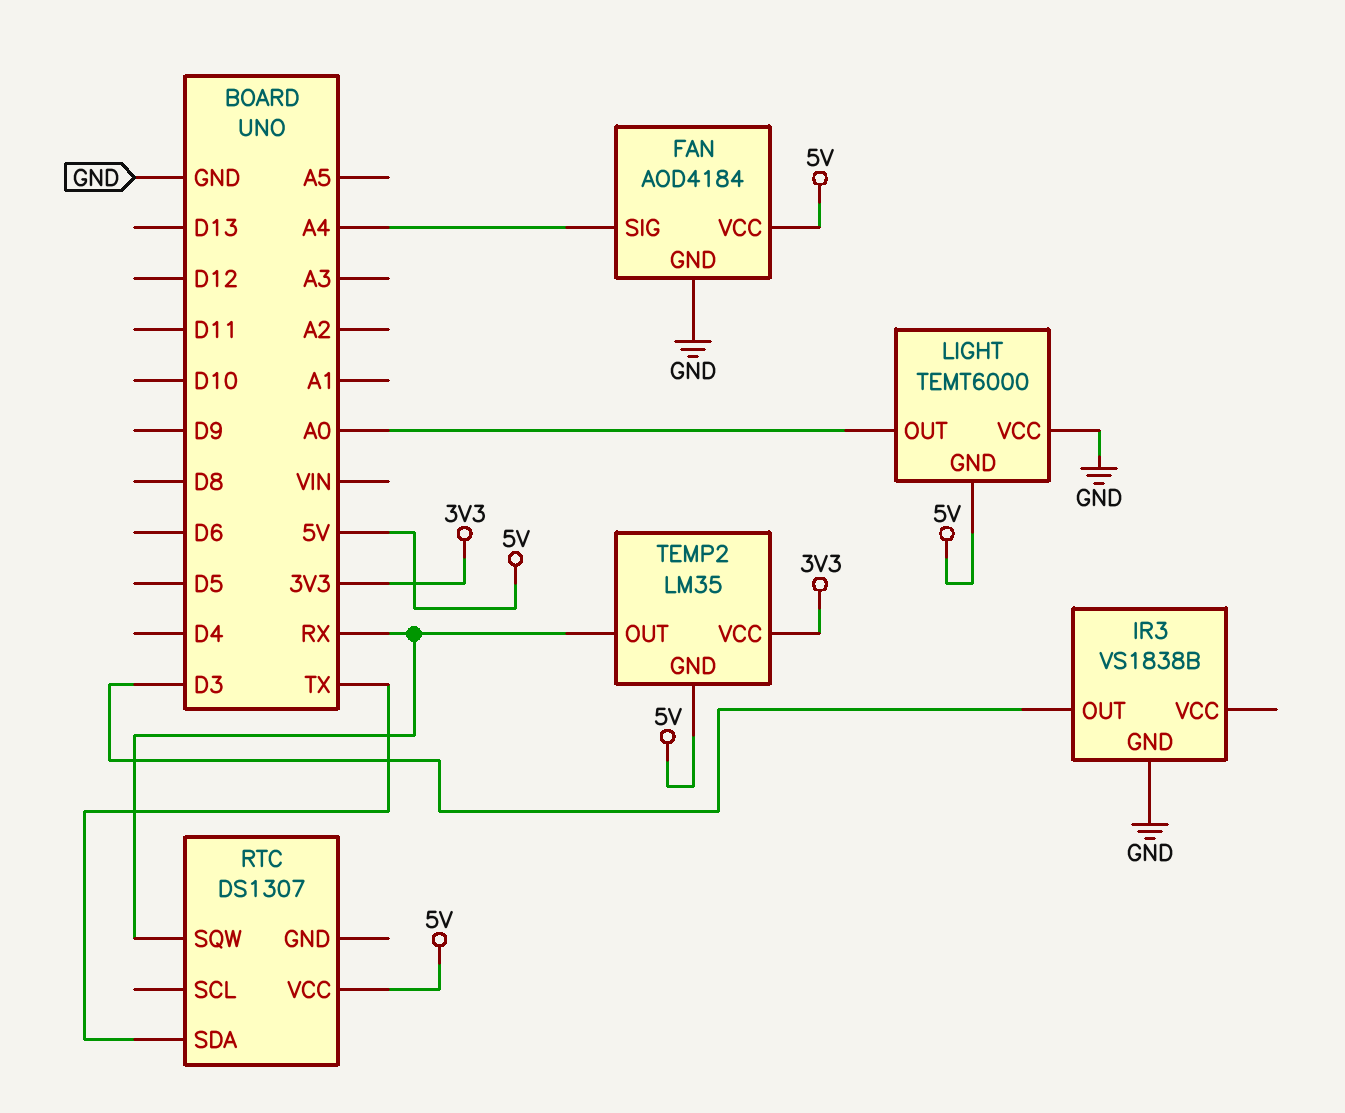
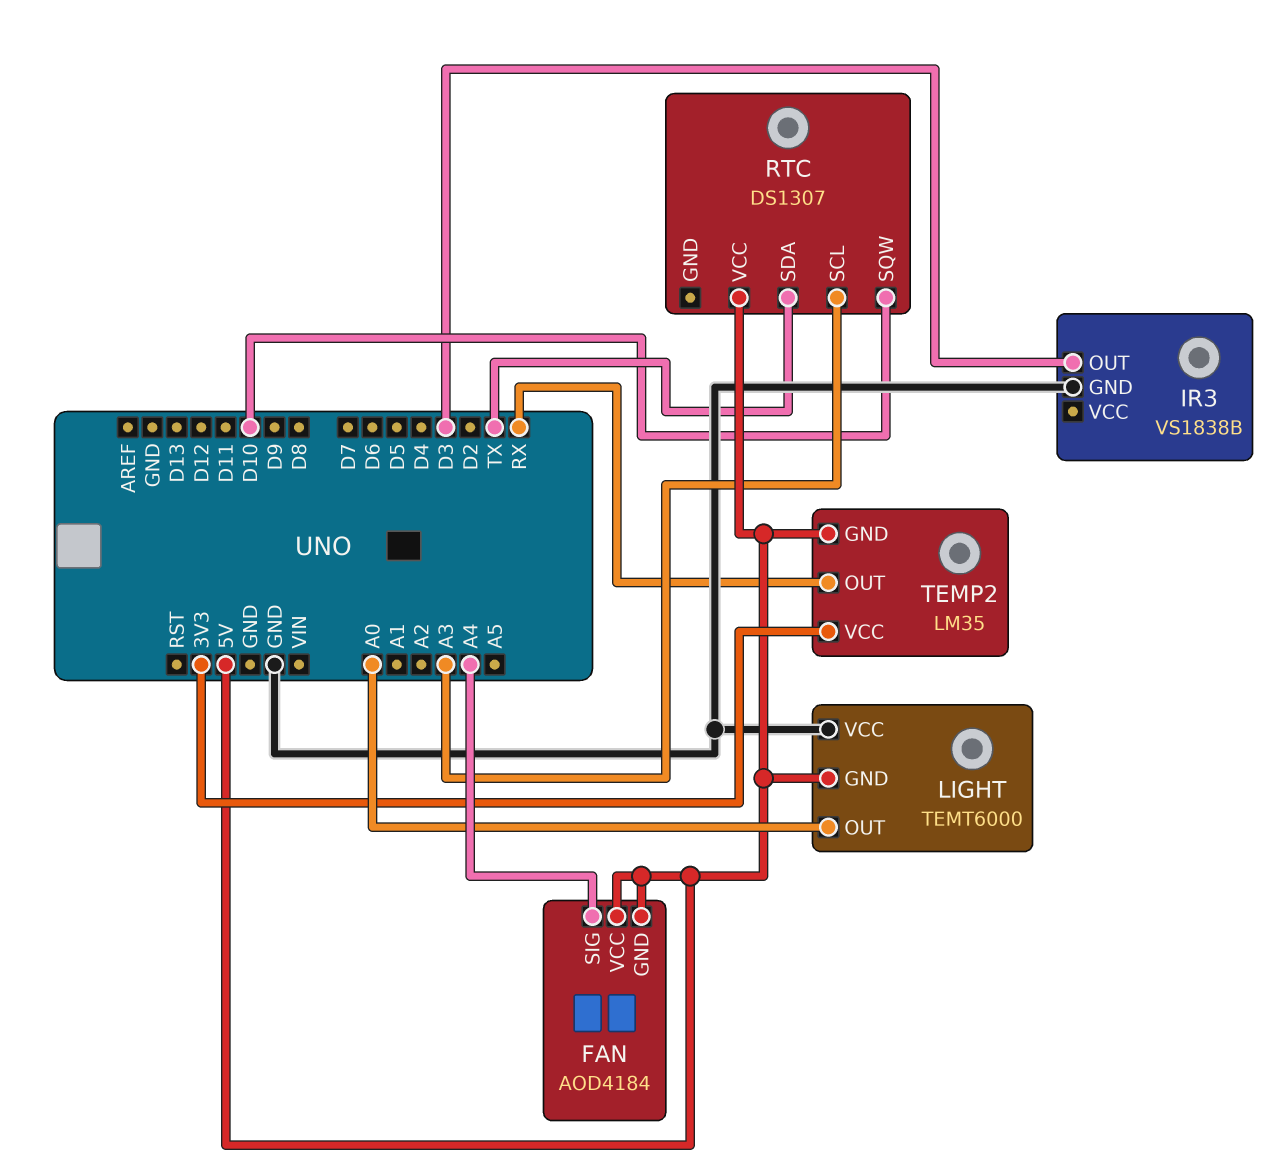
FAN pin GND: GND -> 5V
RTC pin SCL: none -> A3
RTC pin SQW: RX -> D10

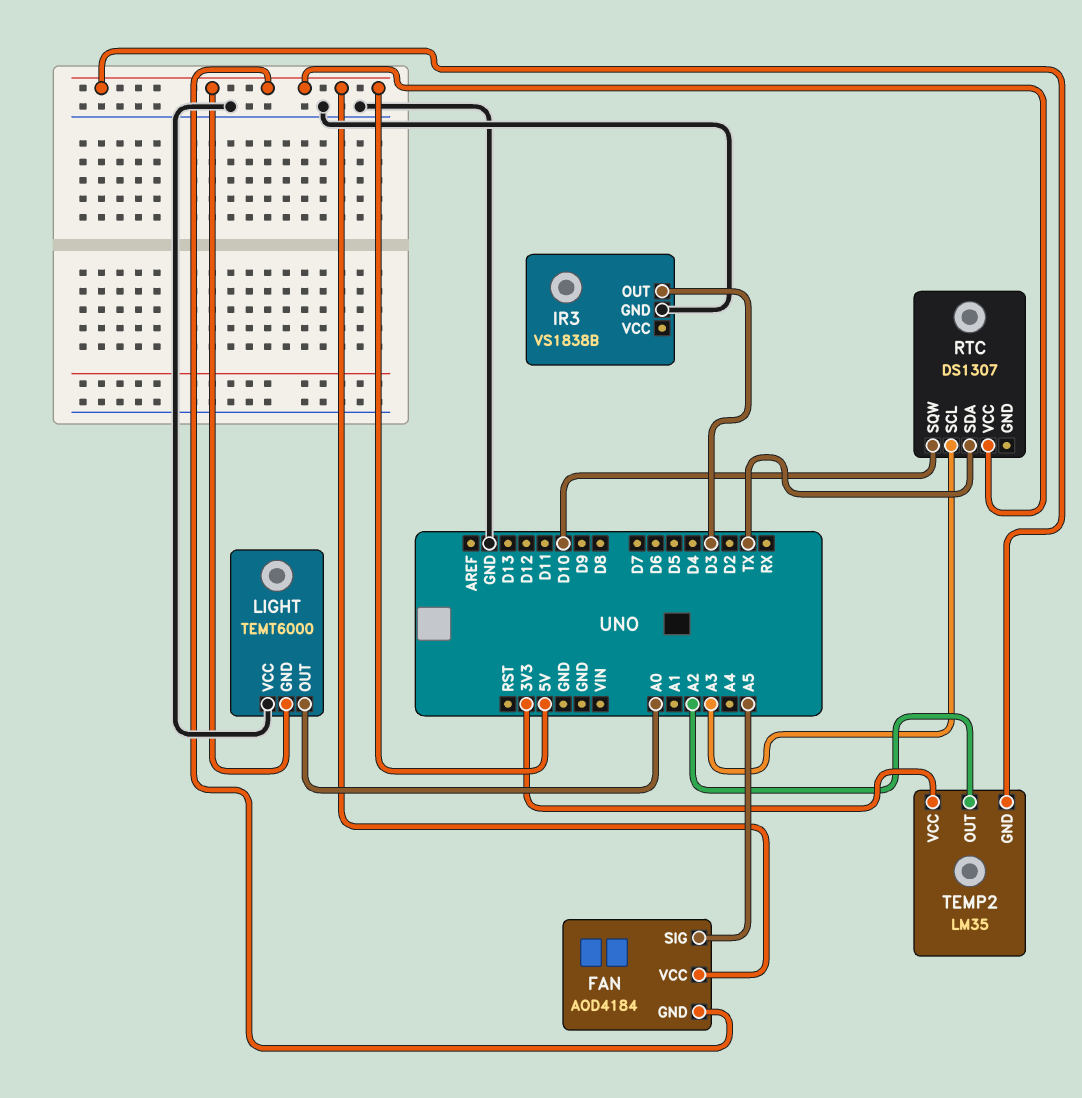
FAN pin SIG: A4 -> A5
TEMP2 pin OUT: RX -> A2

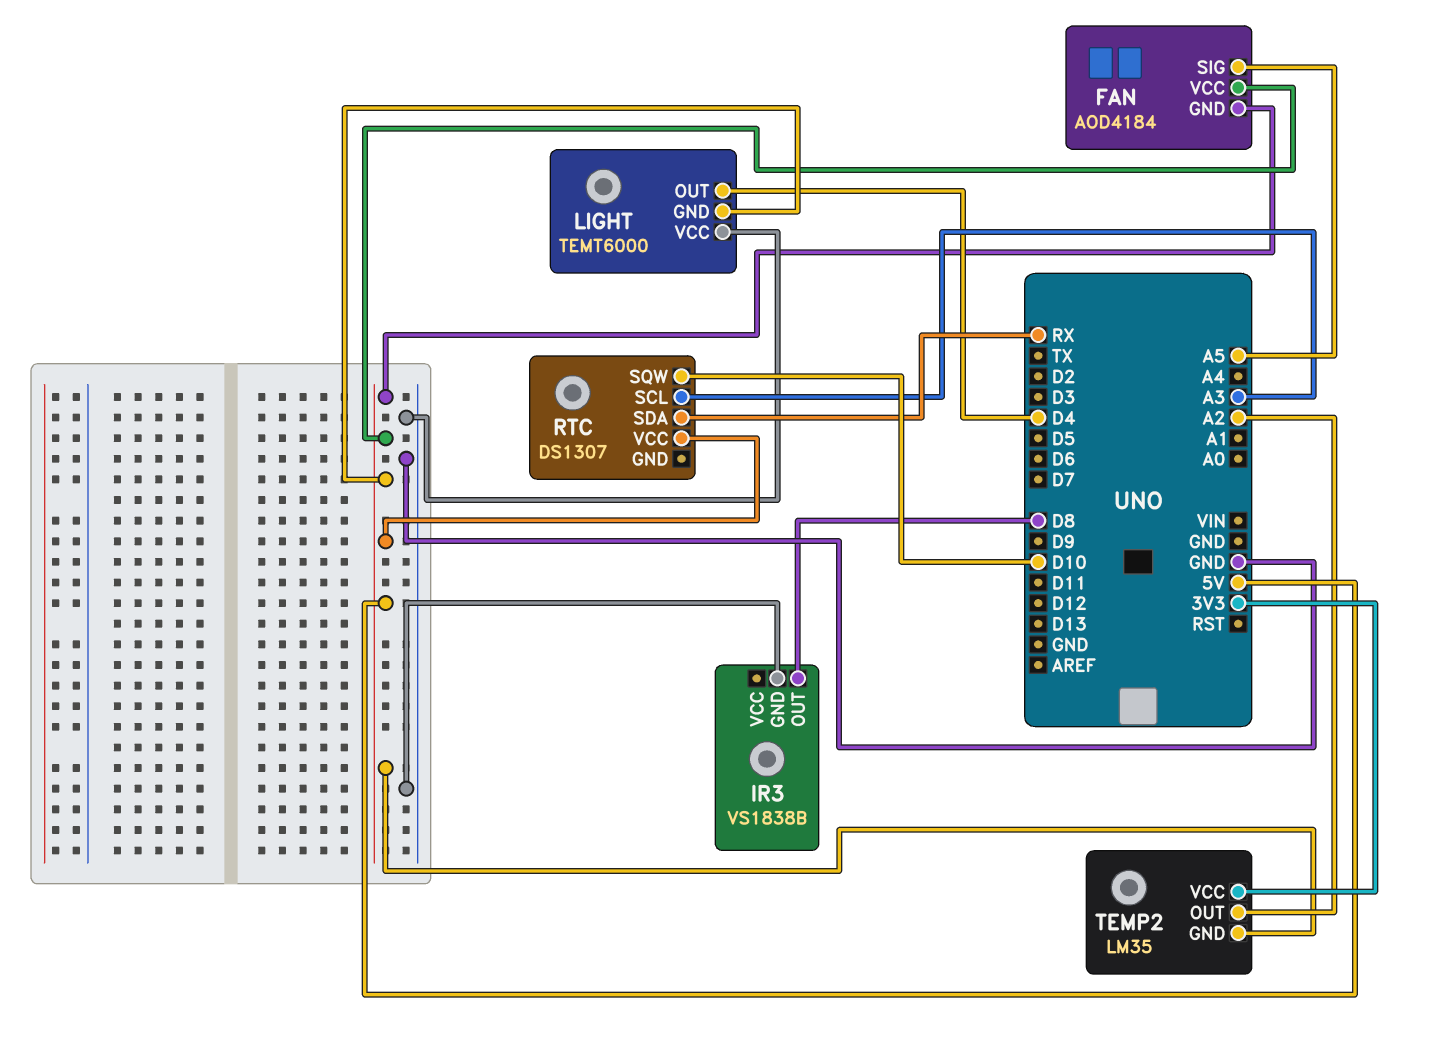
IR3 pin OUT: D3 -> D8
LIGHT pin OUT: A0 -> D4
RTC pin SDA: TX -> RX

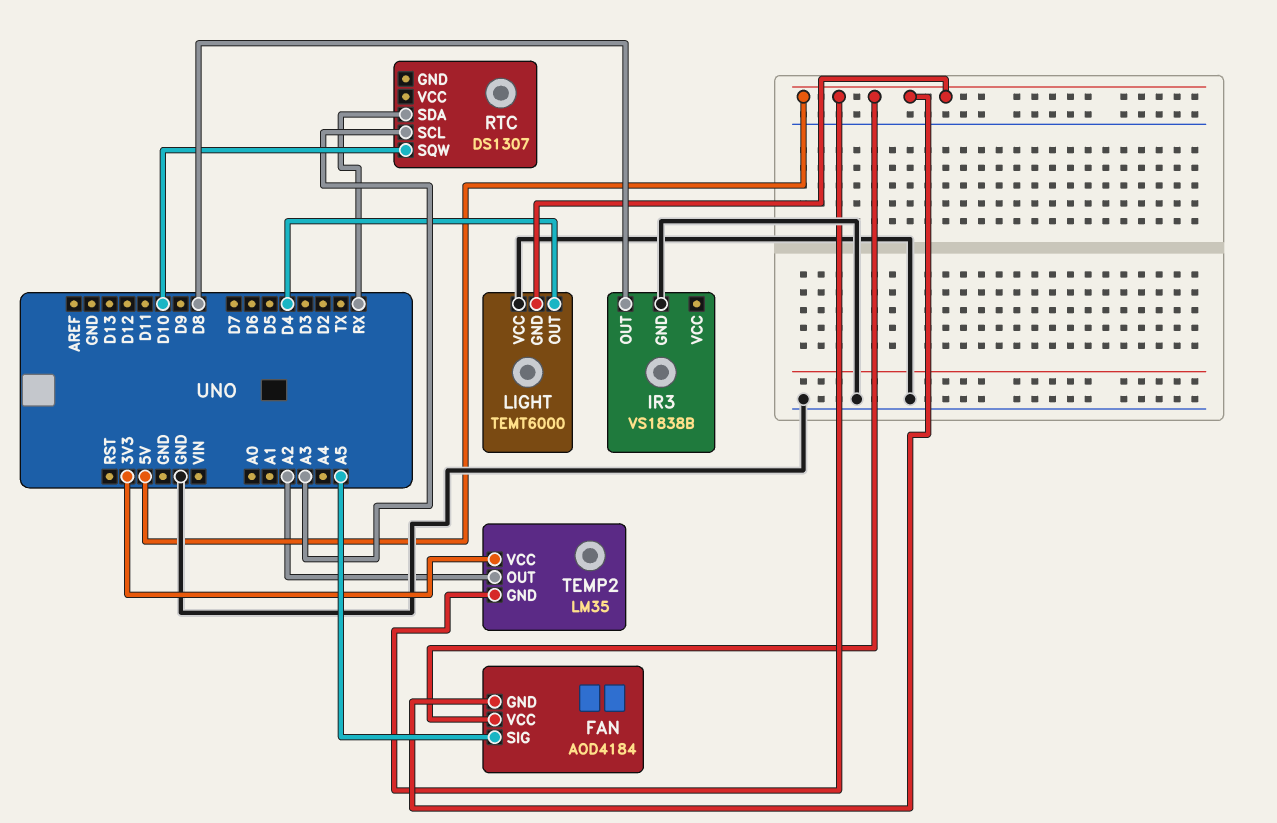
RTC pin VCC: 5V -> none

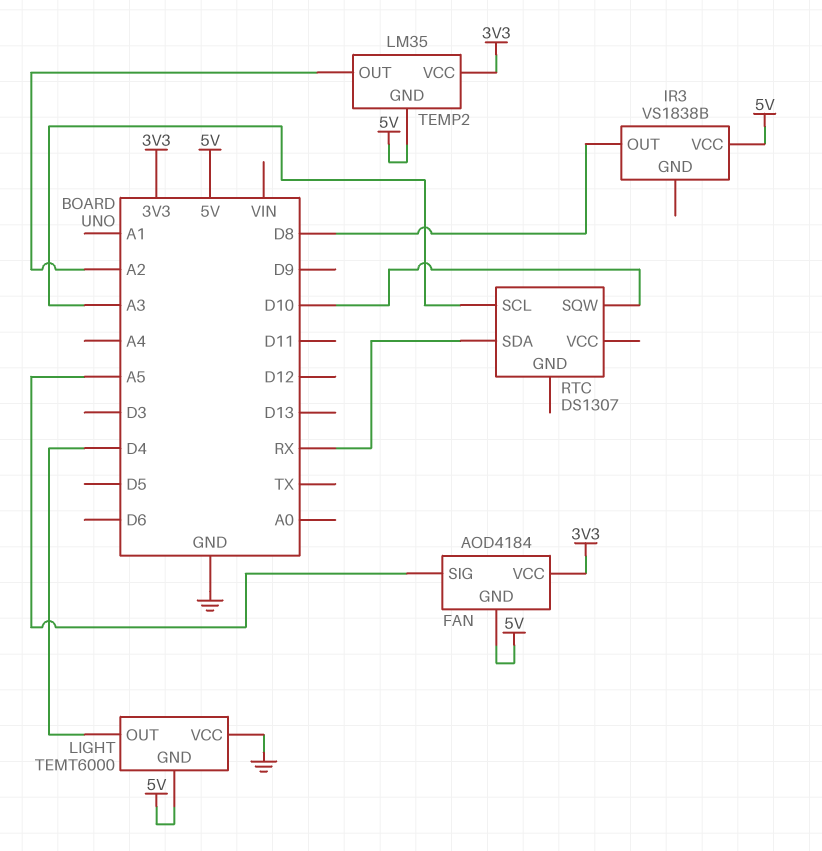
FAN pin VCC: 5V -> 3V3
IR3 pin GND: GND -> none
IR3 pin VCC: none -> 5V

